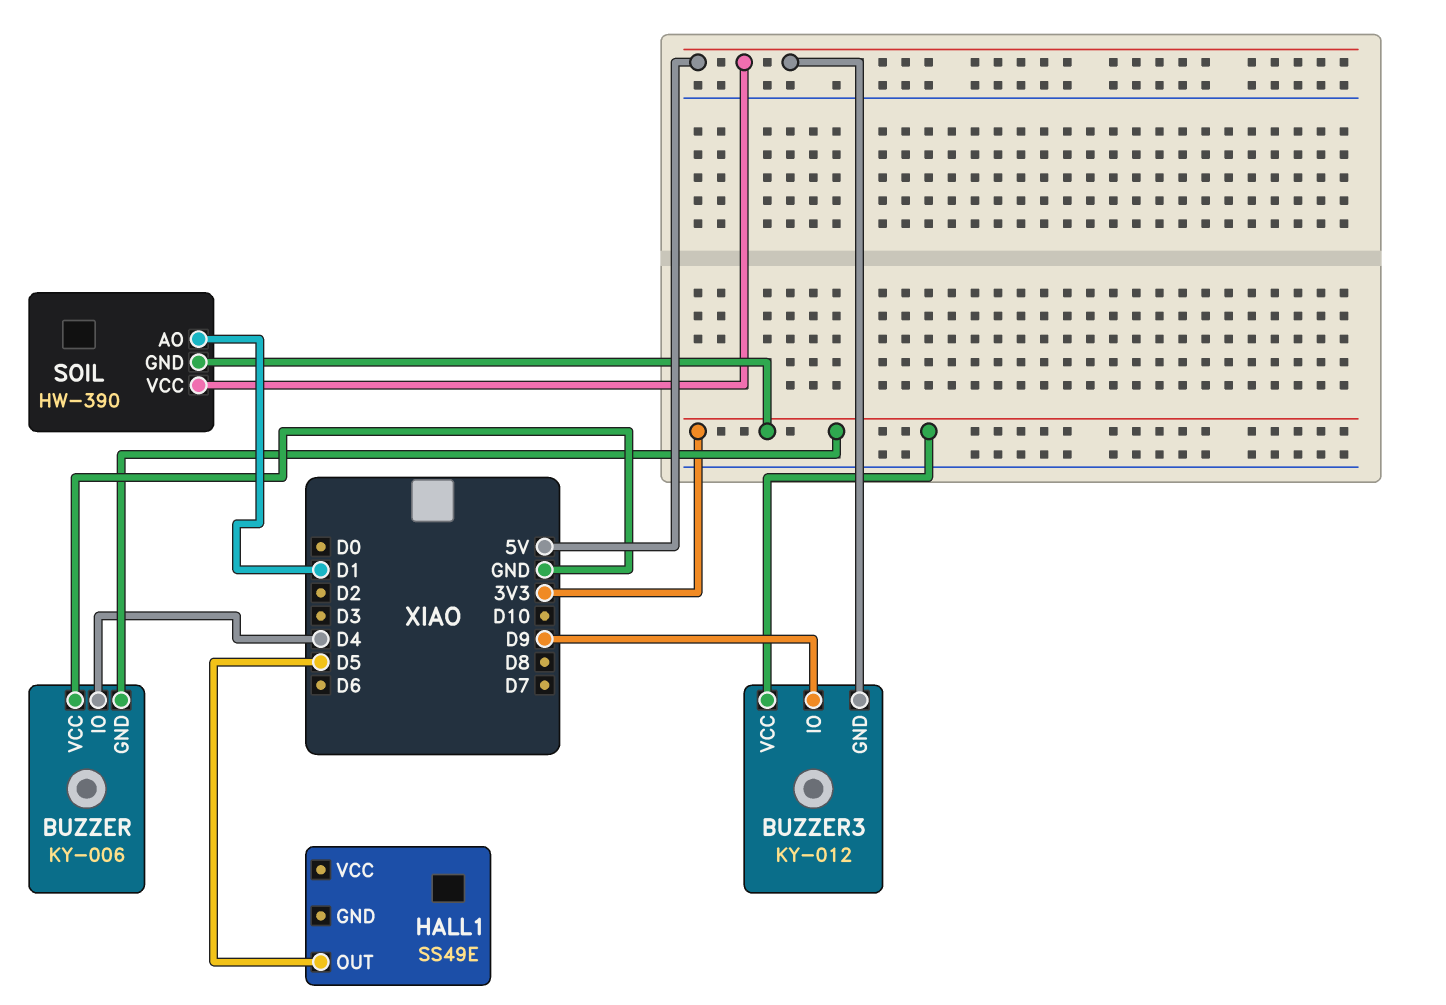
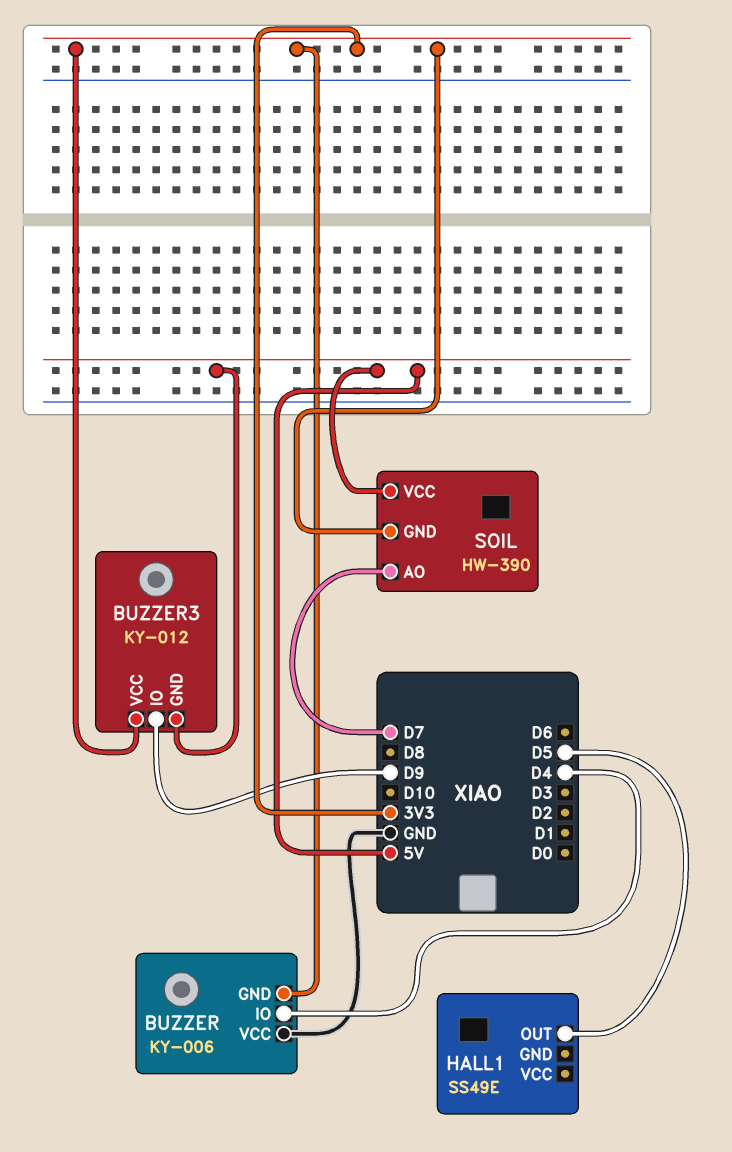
SOIL pin AO: D1 -> D7

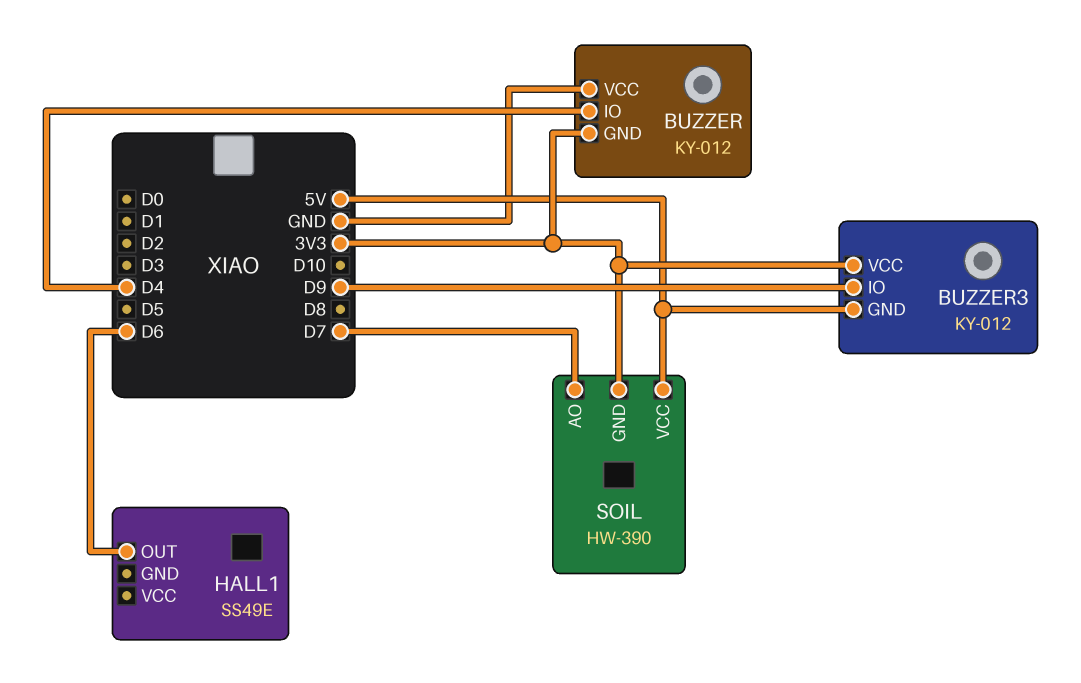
BUZZER: KY-006 -> KY-012
HALL1 pin OUT: D5 -> D6

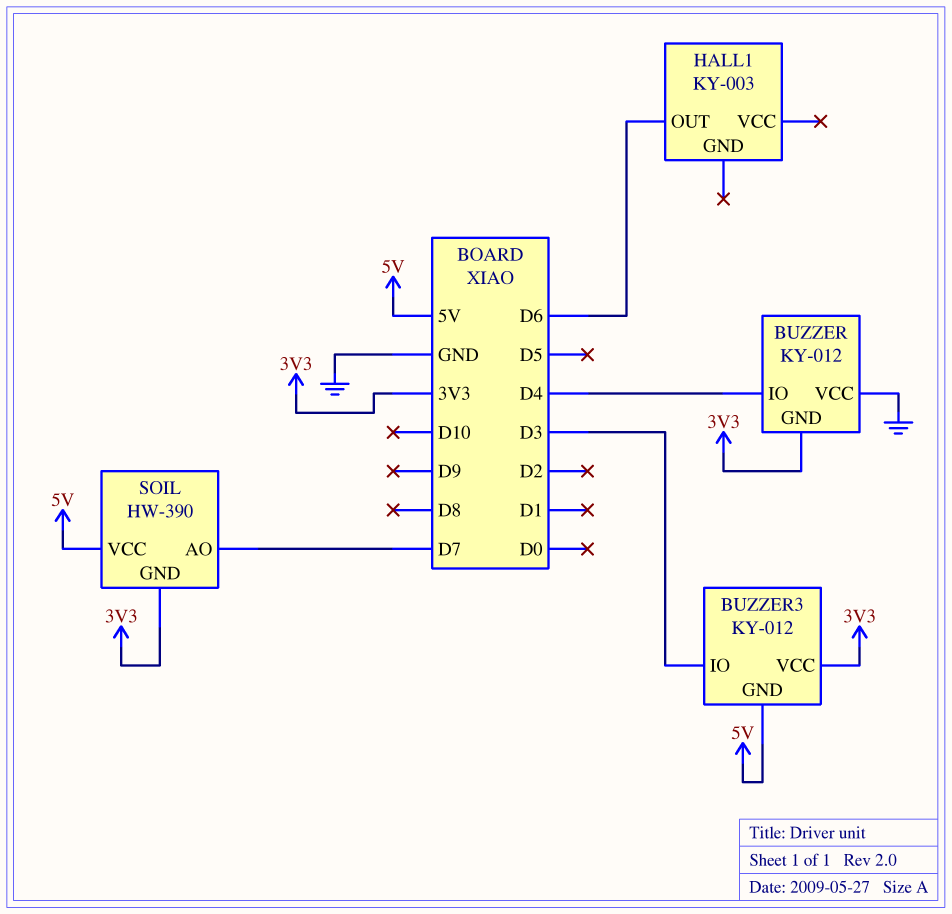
BUZZER3 pin IO: D9 -> D3
HALL1: SS49E -> KY-003

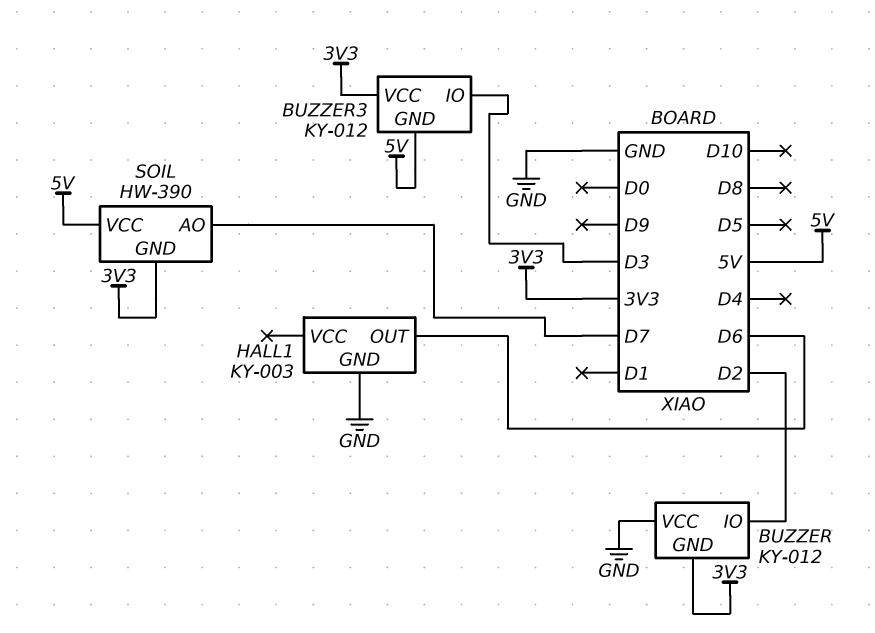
BUZZER pin IO: D4 -> D2
HALL1 pin GND: none -> GND

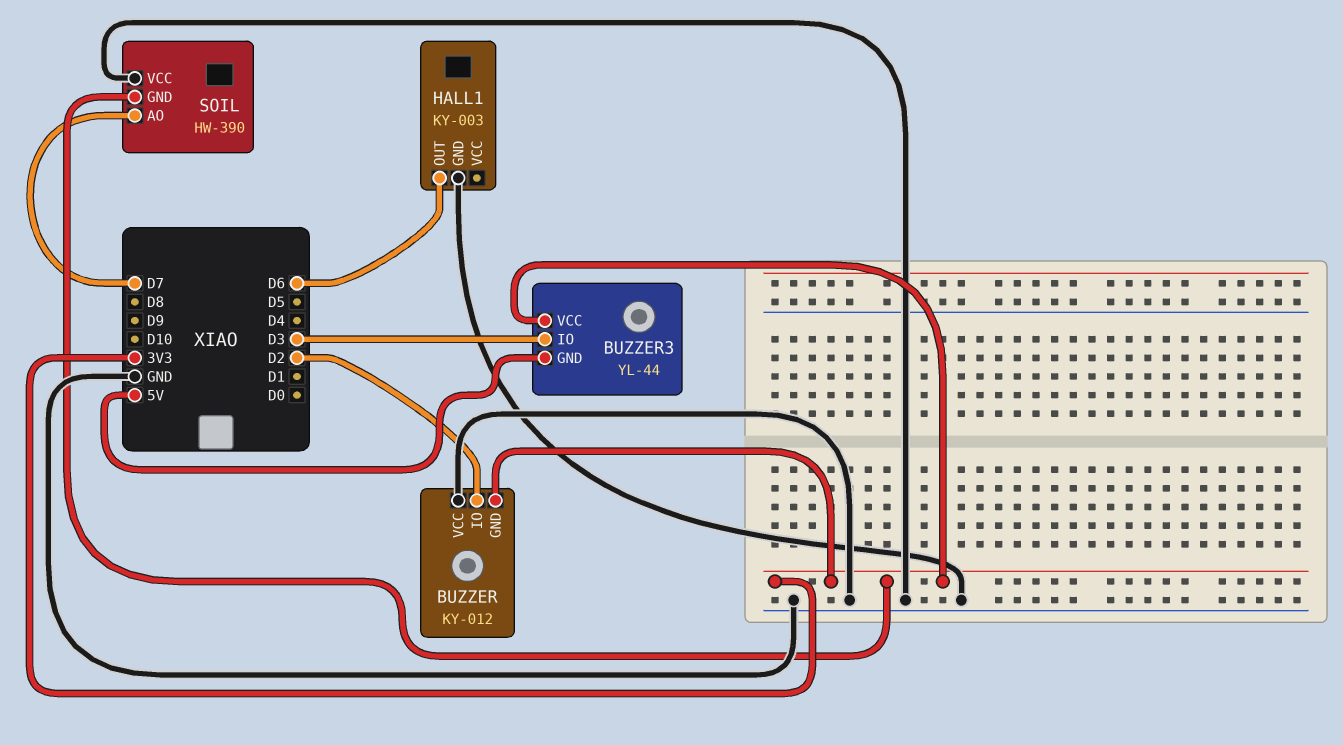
BUZZER3: KY-012 -> YL-44
SOIL pin VCC: 5V -> GND

